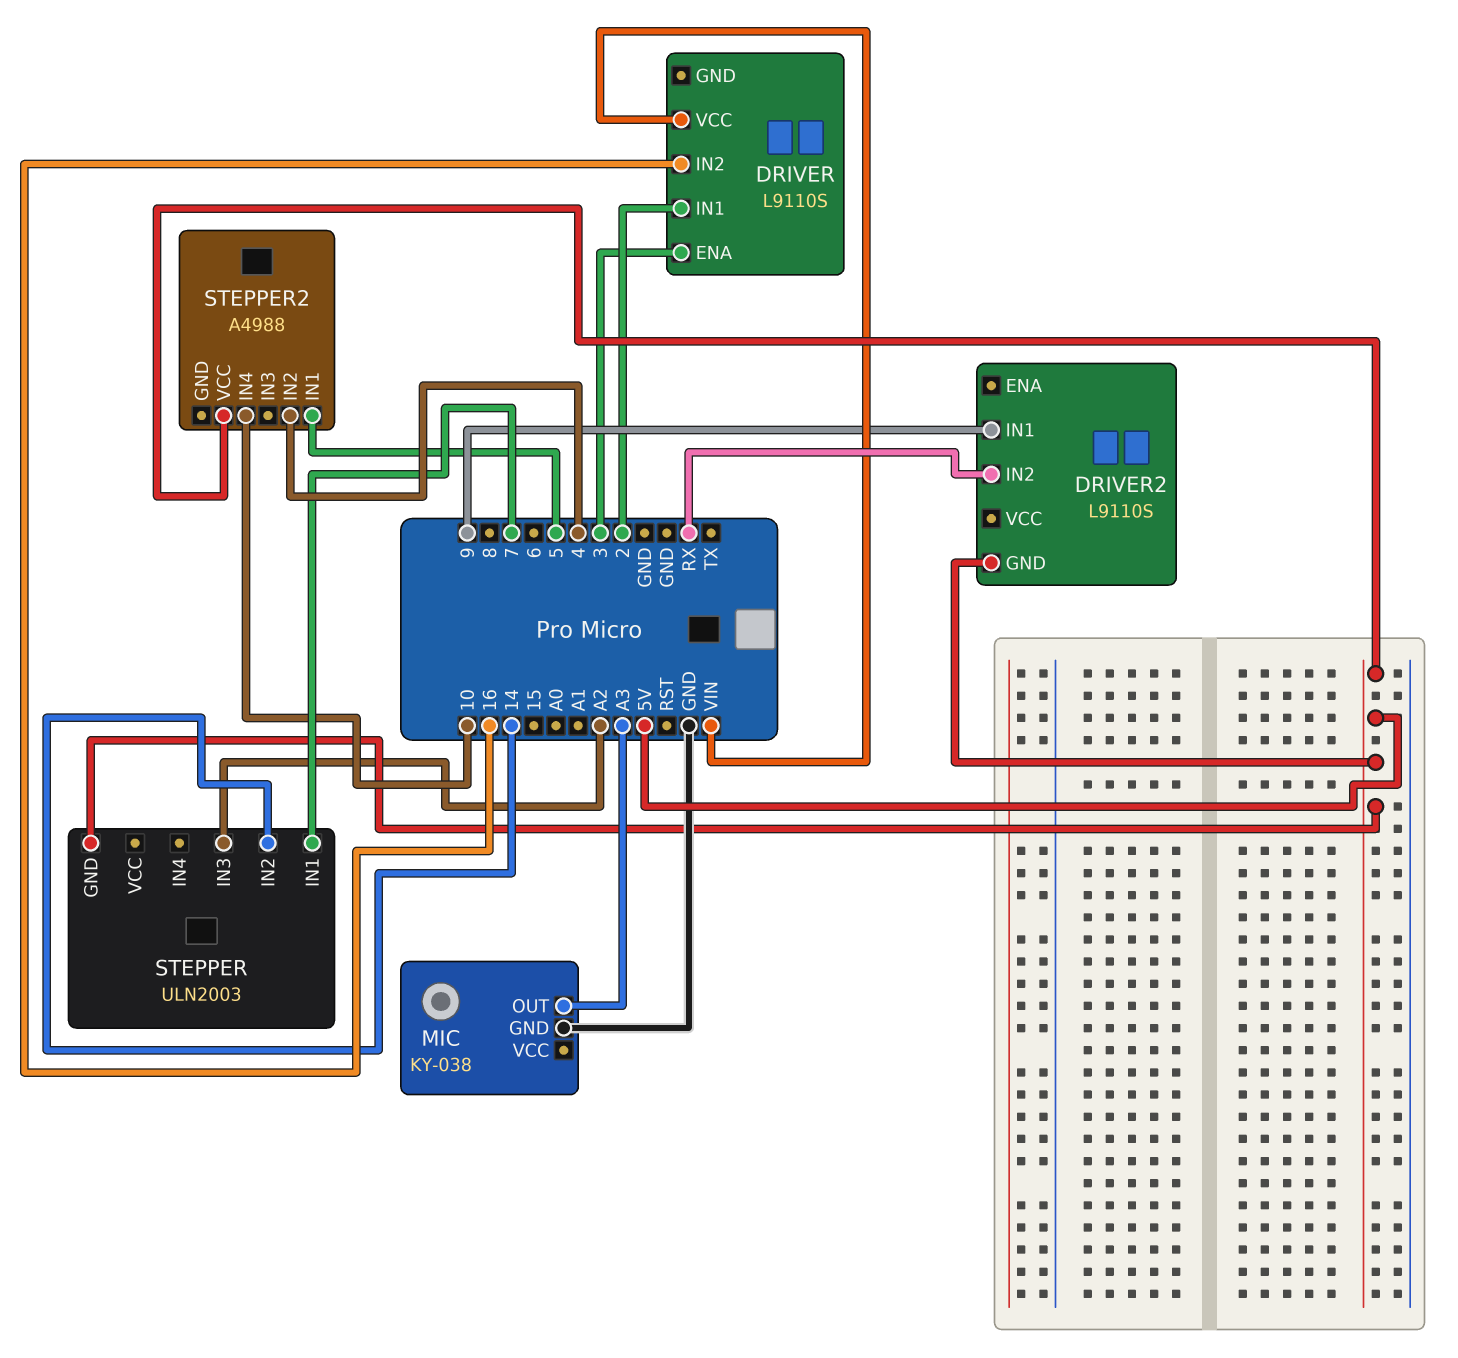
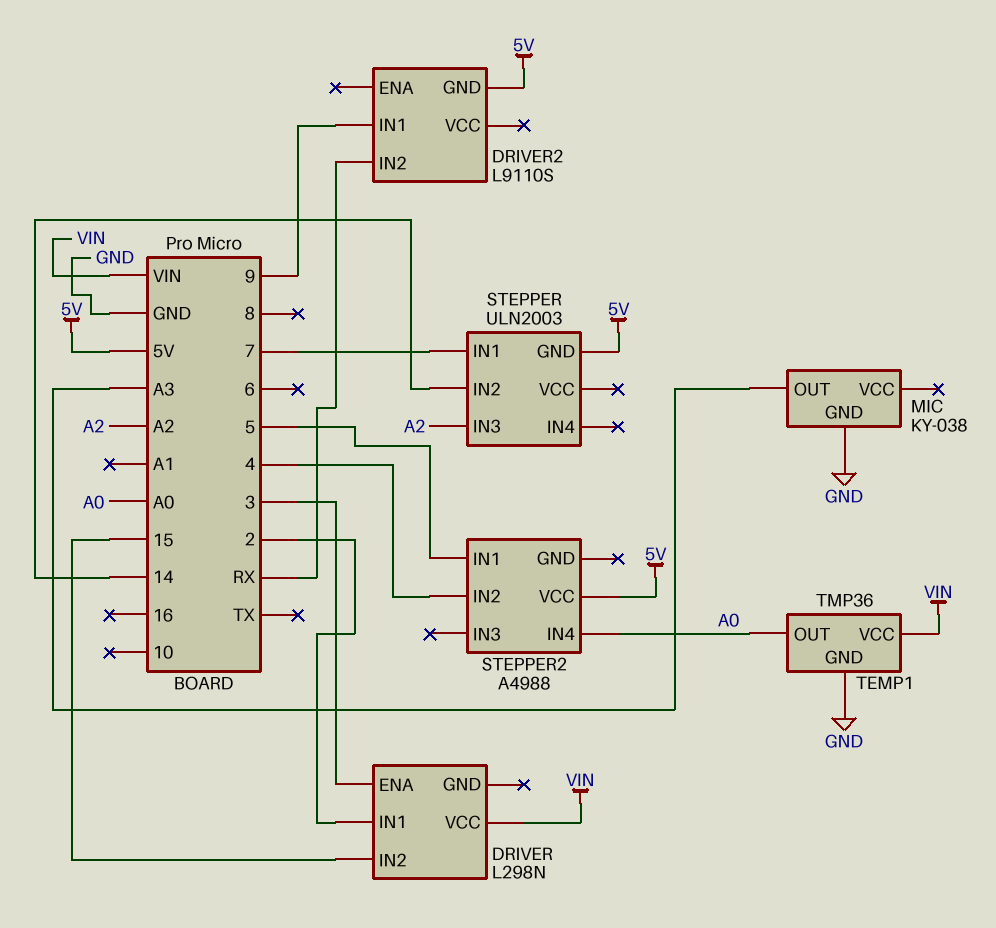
DRIVER: L9110S -> L298N
DRIVER pin IN2: 16 -> 15
STEPPER2 pin IN4: 10 -> A0
TEMP1: none -> TMP36
TEMP1 pin GND: none -> GND
TEMP1 pin OUT: none -> A0
TEMP1 pin VCC: none -> VIN

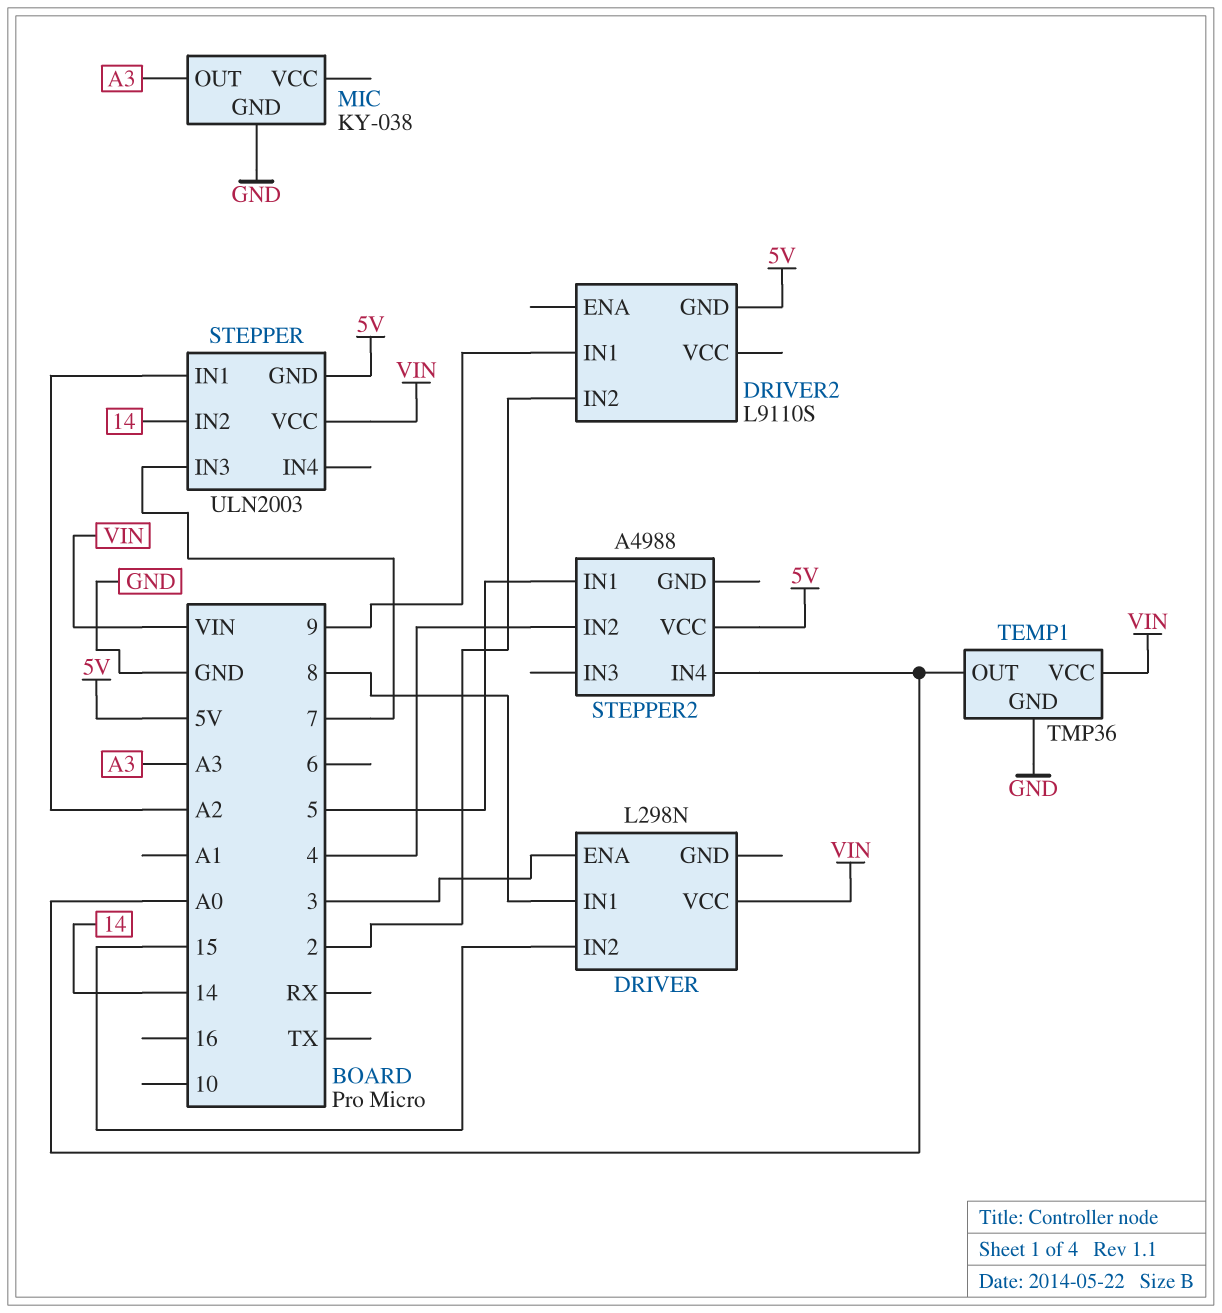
DRIVER pin IN1: 2 -> 8
DRIVER2 pin IN2: RX -> 2
STEPPER pin IN1: 7 -> A2
STEPPER pin IN3: A2 -> 7
STEPPER pin VCC: none -> VIN

